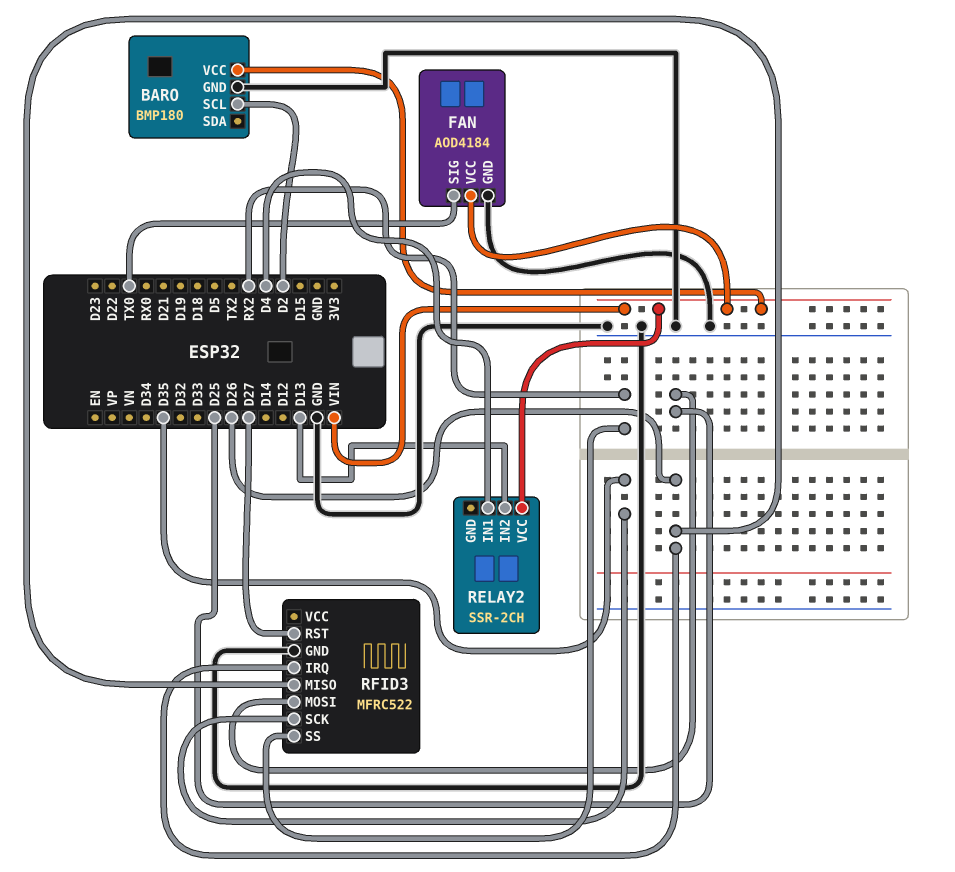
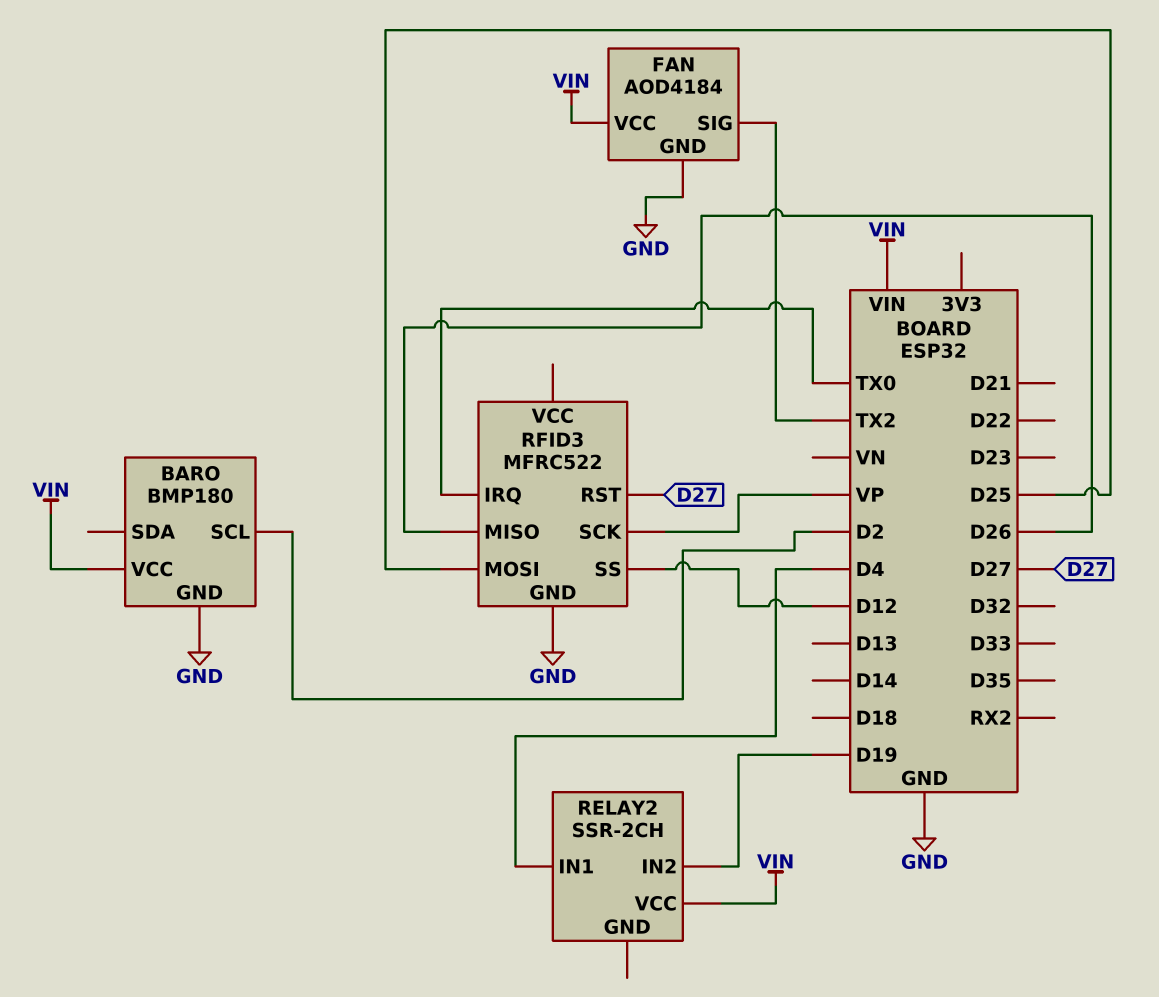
FAN pin SIG: TX0 -> TX2
RELAY2 pin IN2: D13 -> D19
RFID3 pin IRQ: D26 -> TX0
RFID3 pin SCK: D35 -> VP
RFID3 pin SS: RX2 -> D12

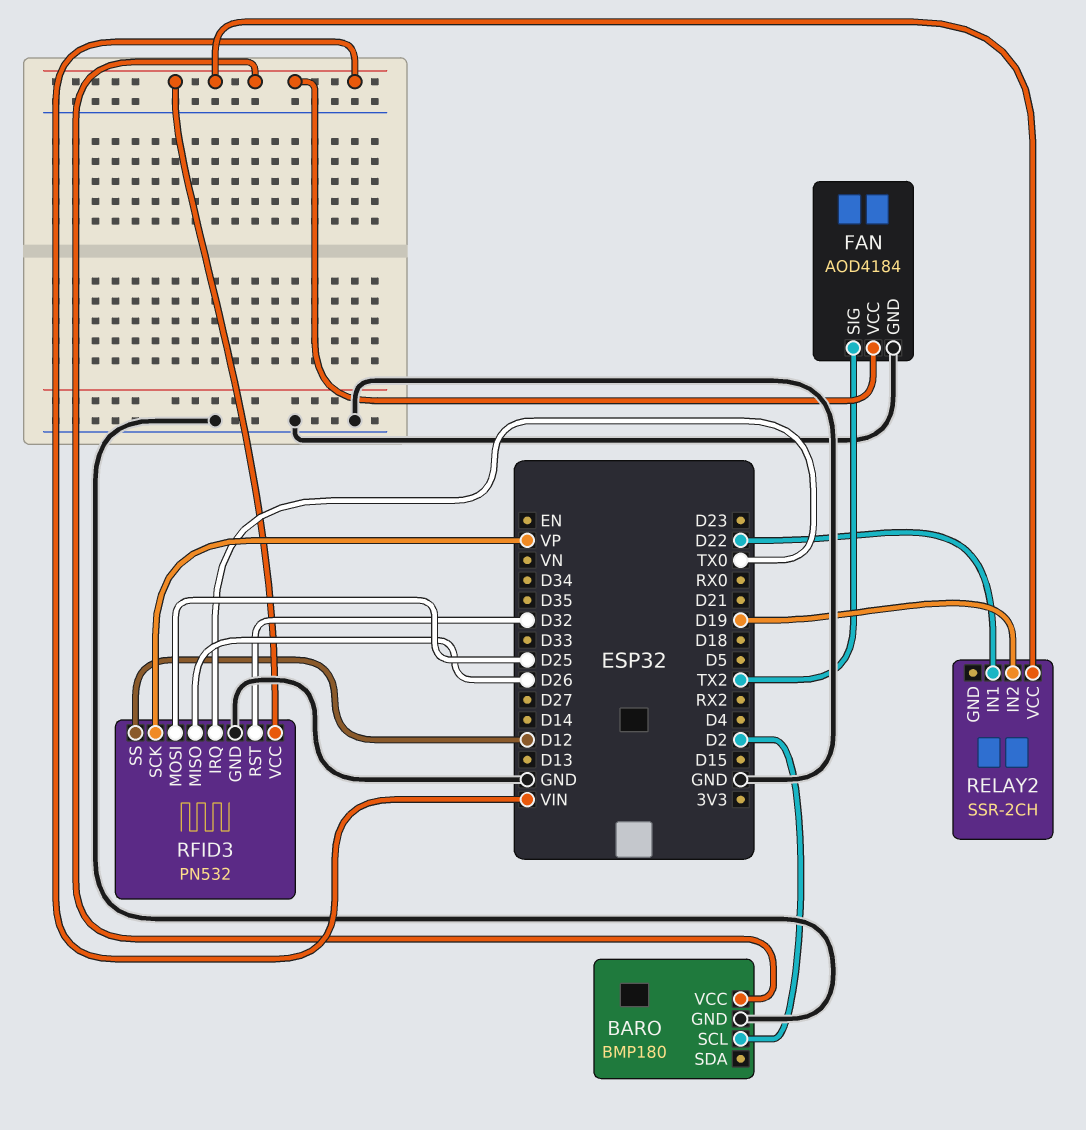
RELAY2 pin IN1: D4 -> D22
RFID3: MFRC522 -> PN532
RFID3 pin RST: D27 -> D32
RFID3 pin VCC: none -> VIN

